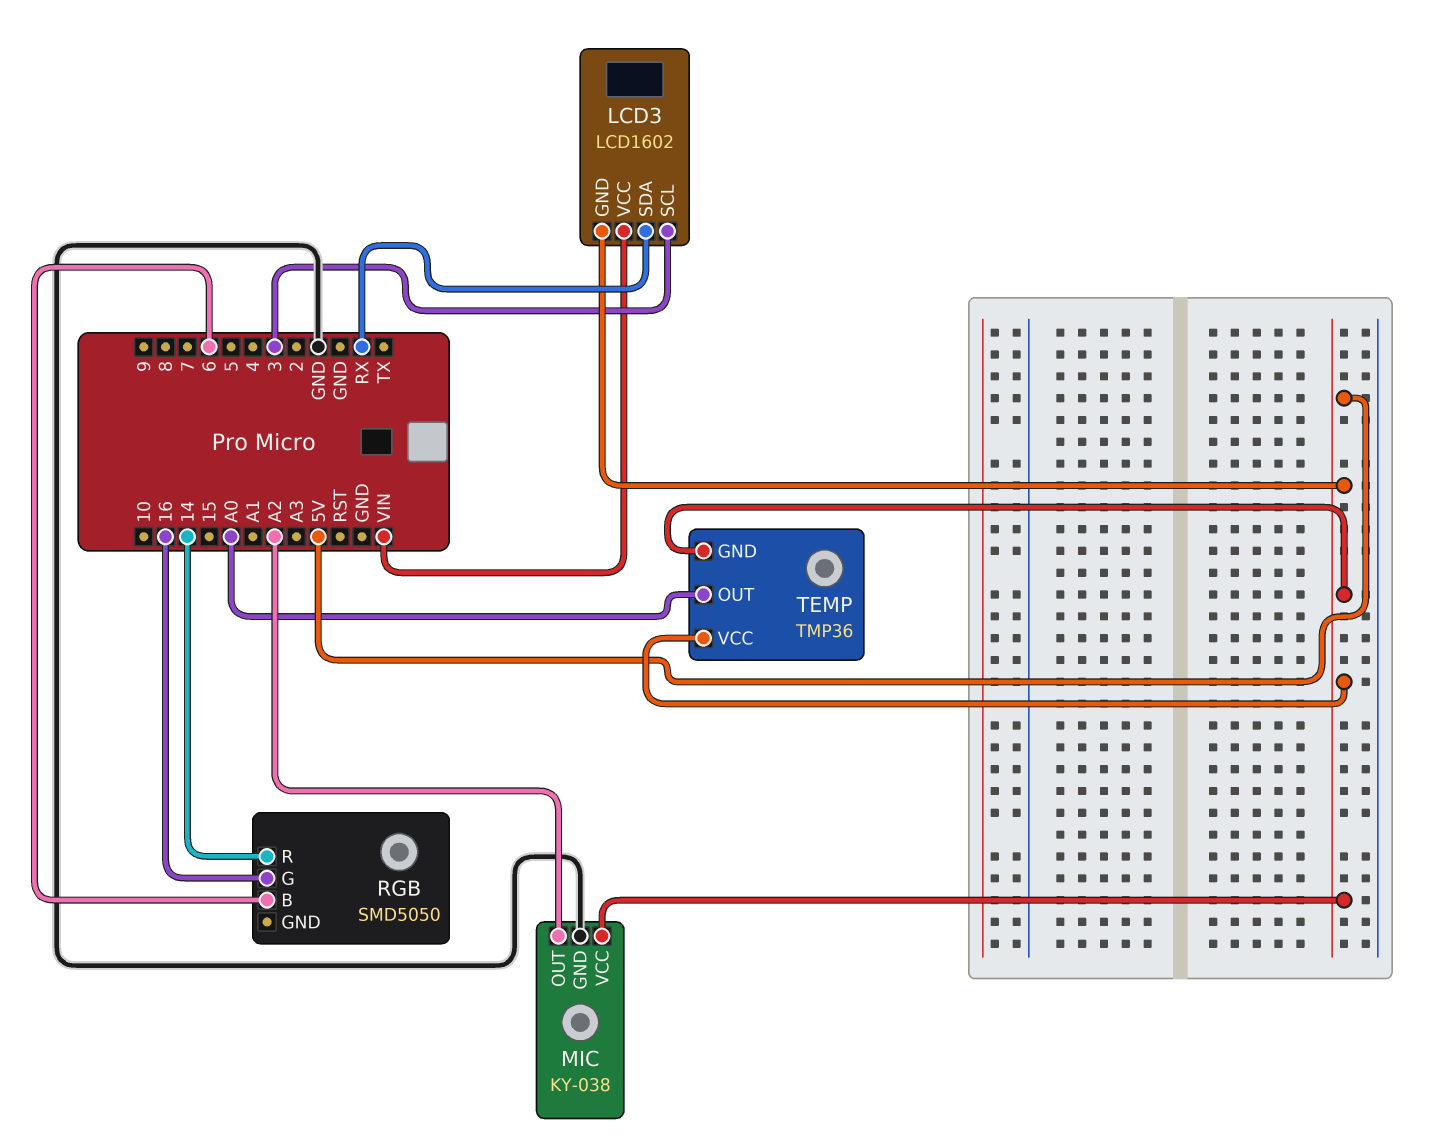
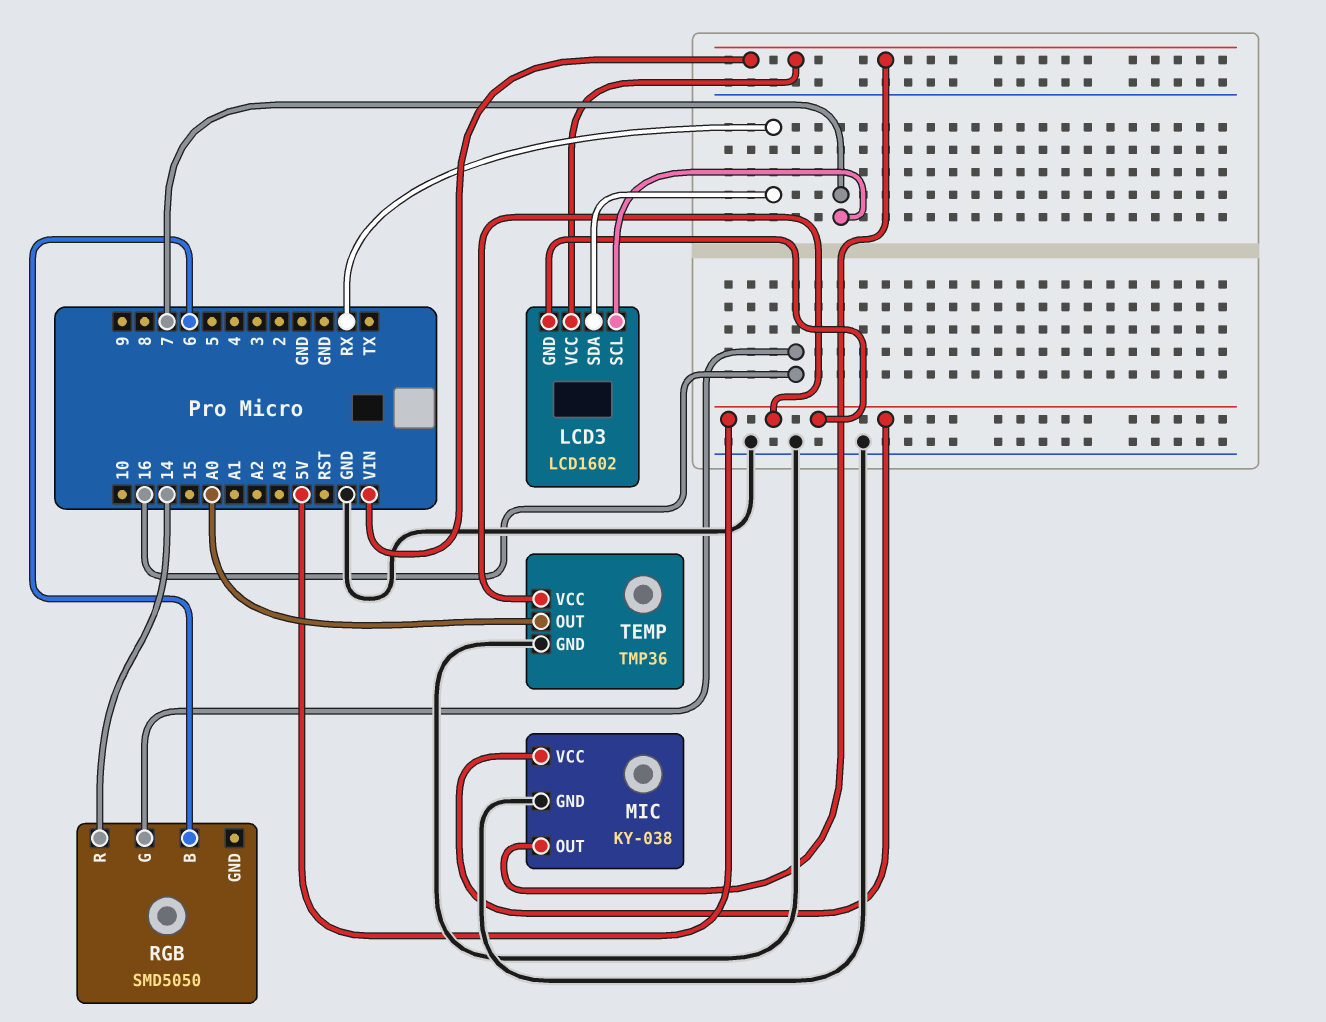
LCD3 pin SCL: 3 -> 7
MIC pin OUT: A2 -> VIN
TEMP pin GND: 5V -> GND

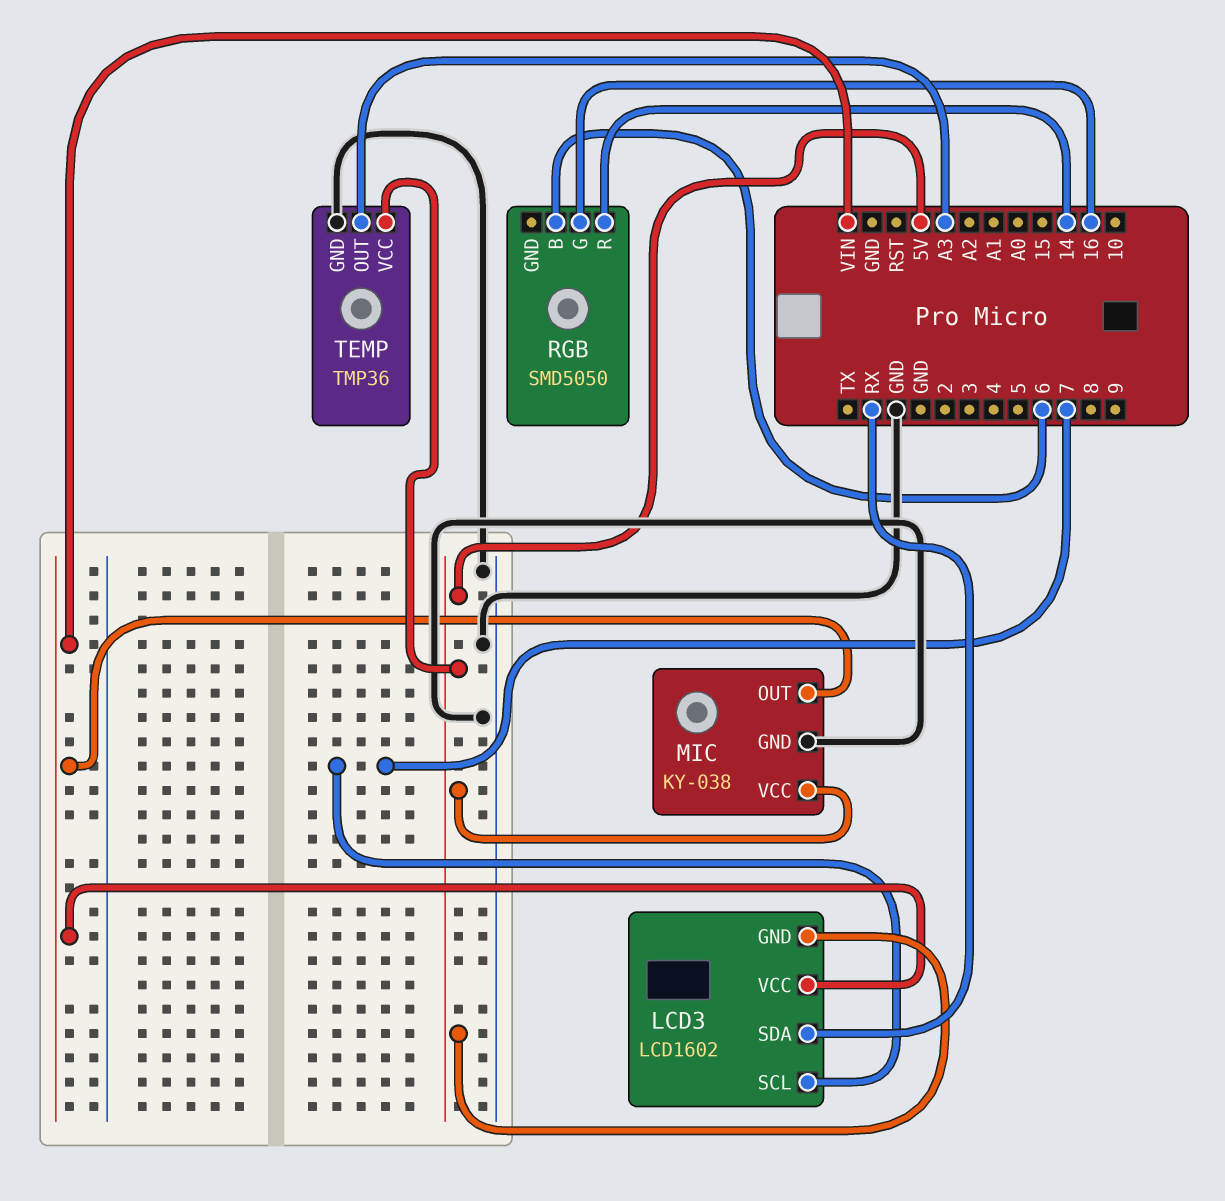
TEMP pin OUT: A0 -> A3

